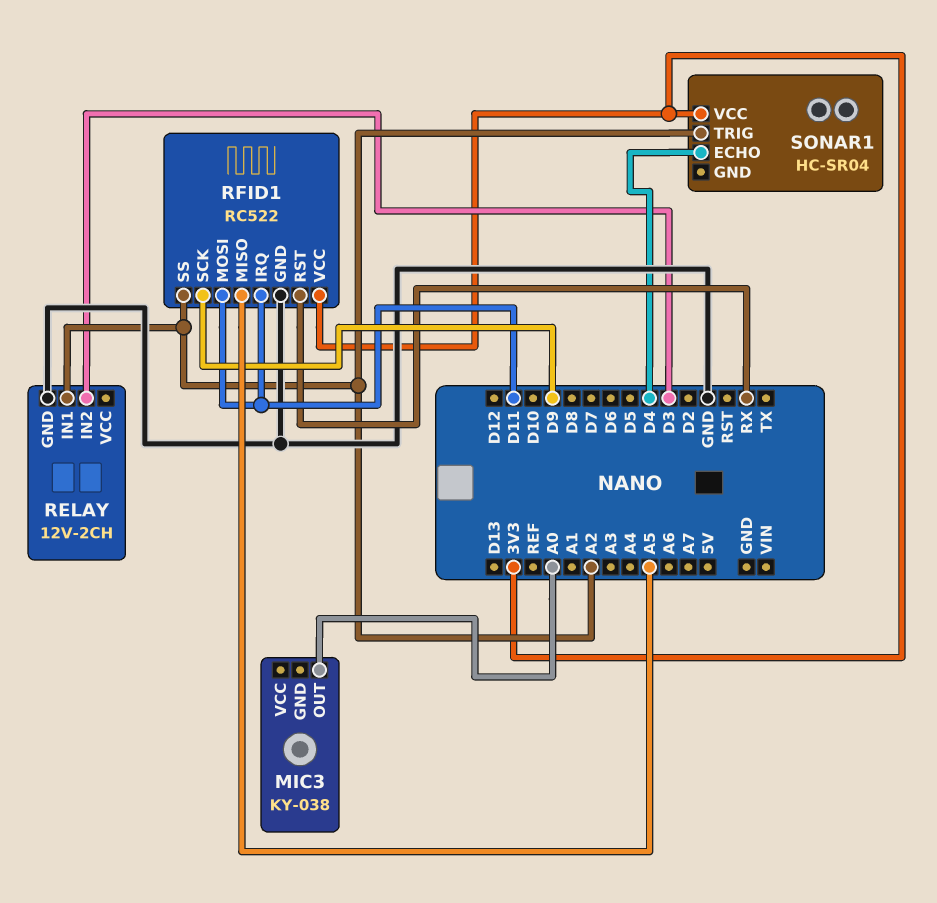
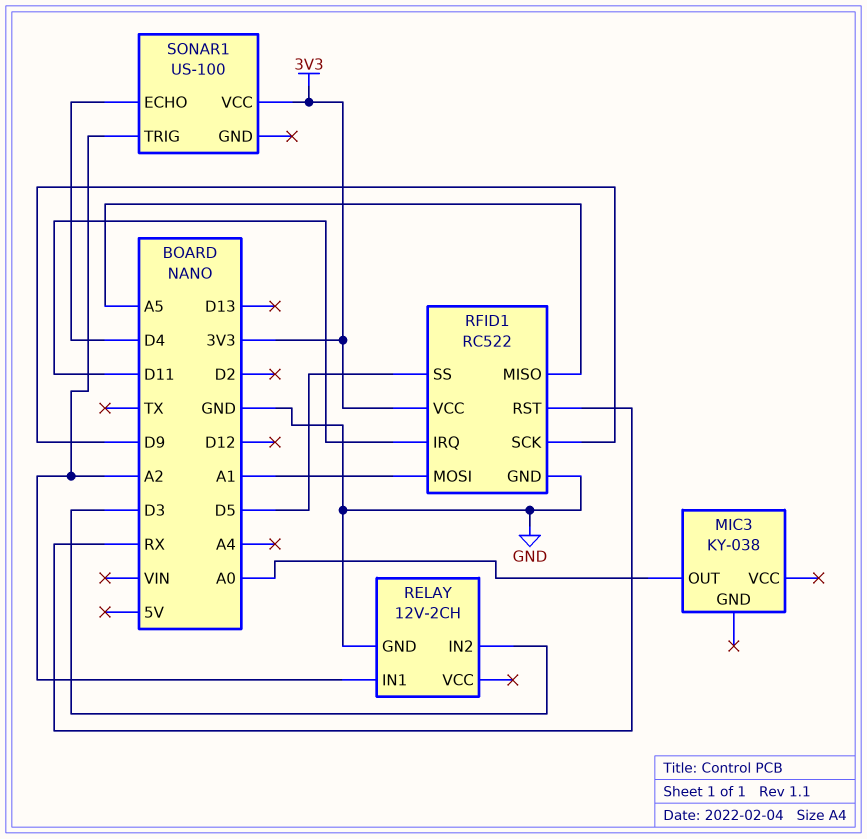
RFID1 pin MOSI: D11 -> A1
RFID1 pin SS: A2 -> D5
SONAR1: HC-SR04 -> US-100

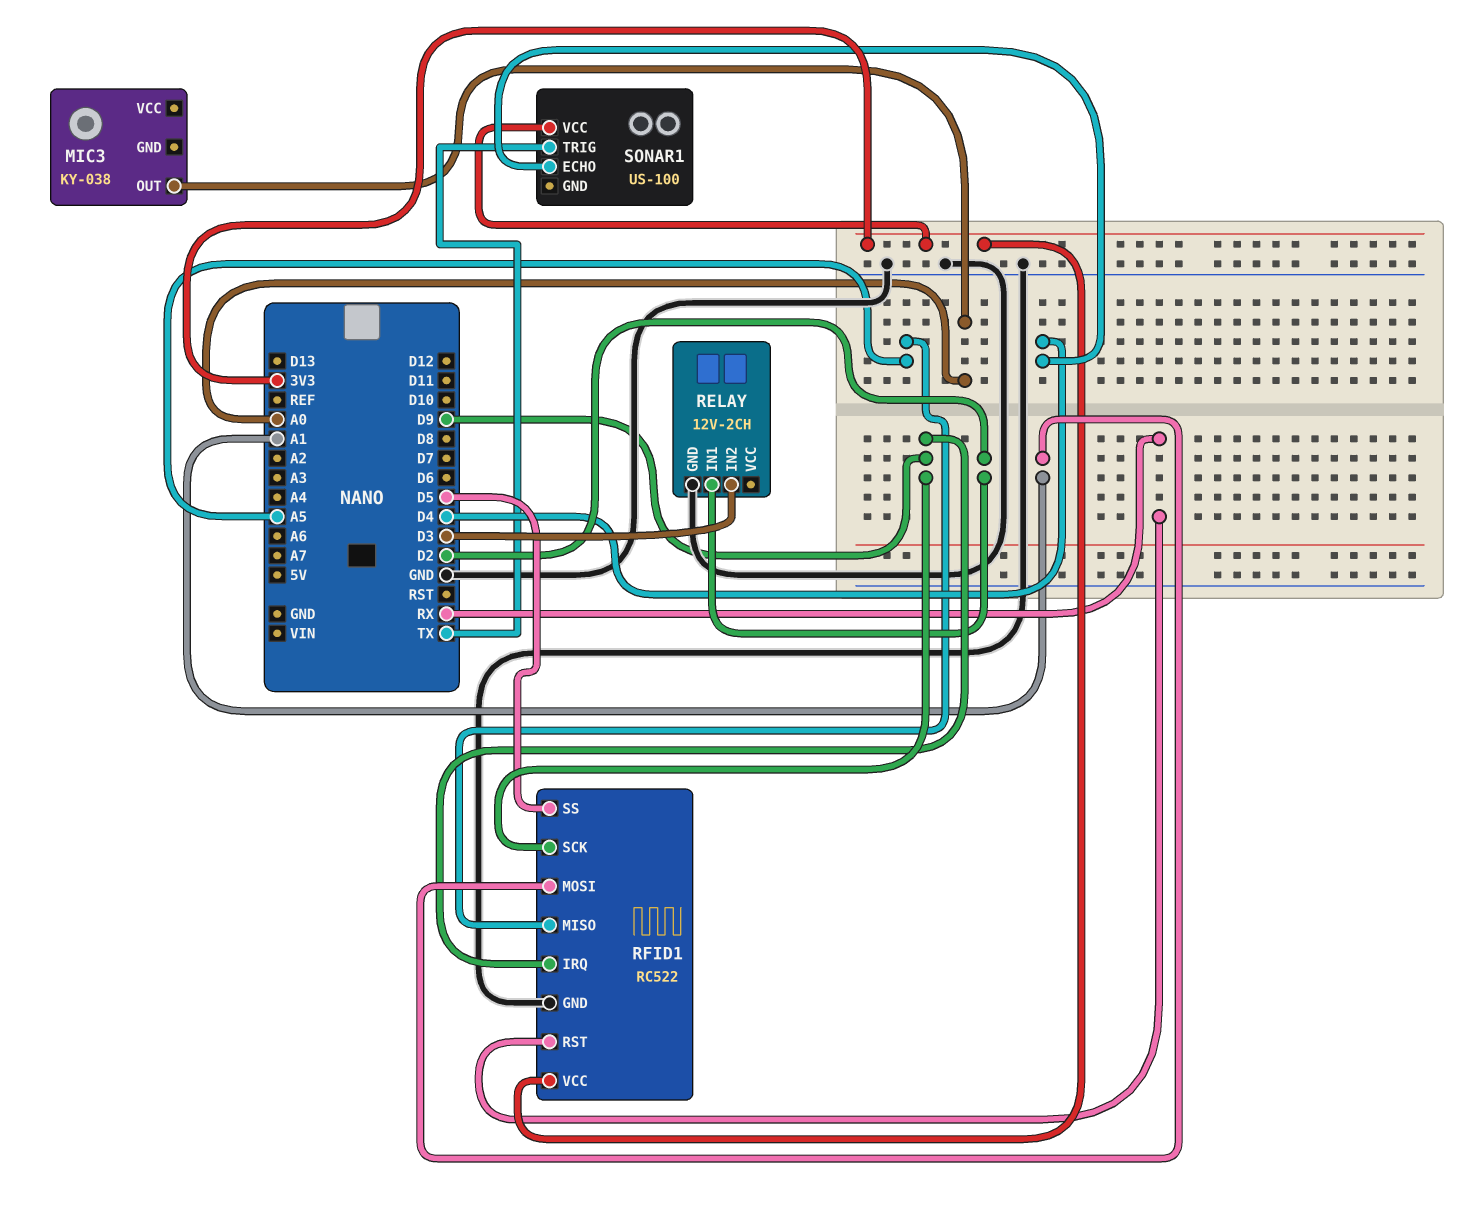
RELAY pin IN1: A2 -> D2
RFID1 pin IRQ: D11 -> D9
SONAR1 pin TRIG: A2 -> TX

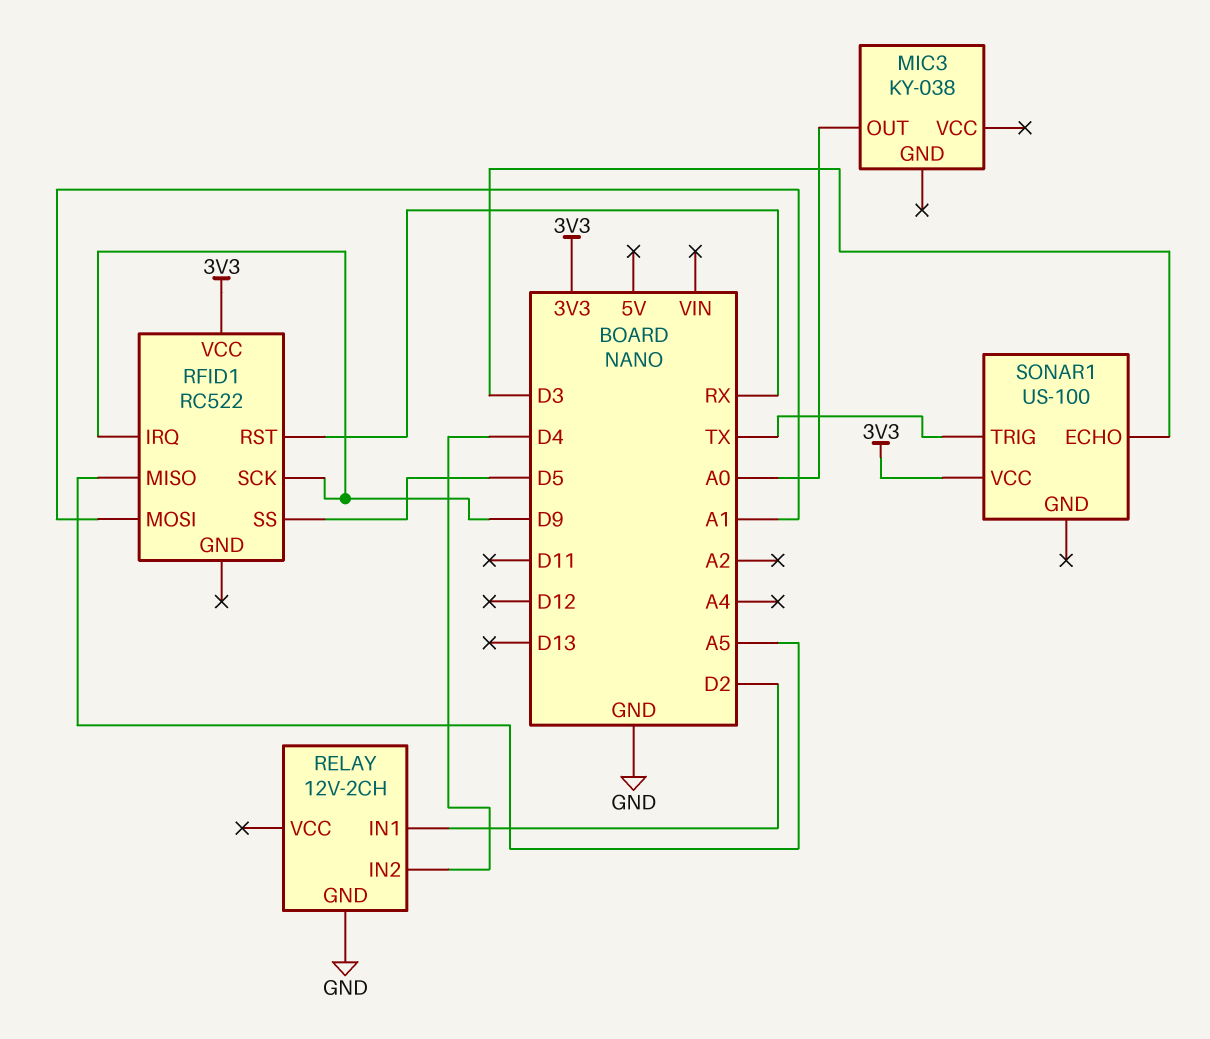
RELAY pin IN2: D3 -> D4
RFID1 pin GND: GND -> none
SONAR1 pin ECHO: D4 -> D3

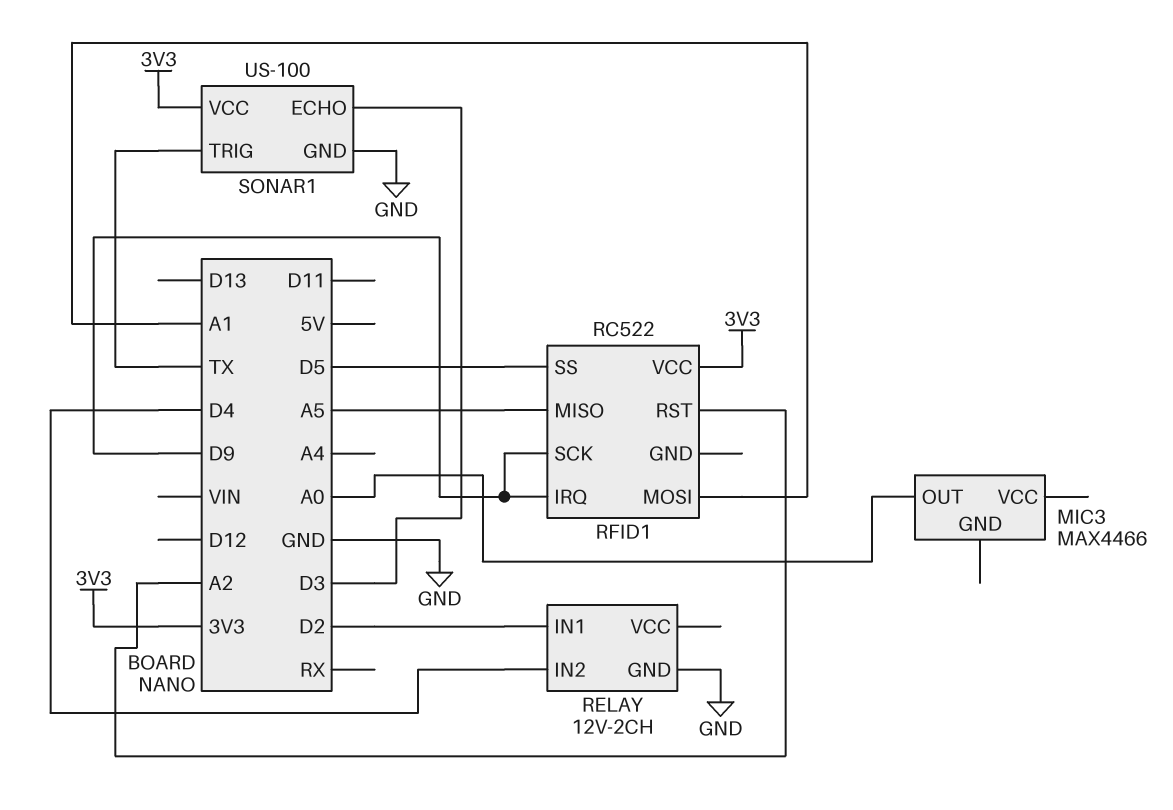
MIC3: KY-038 -> MAX4466
RFID1 pin RST: RX -> A2
SONAR1 pin GND: none -> GND

